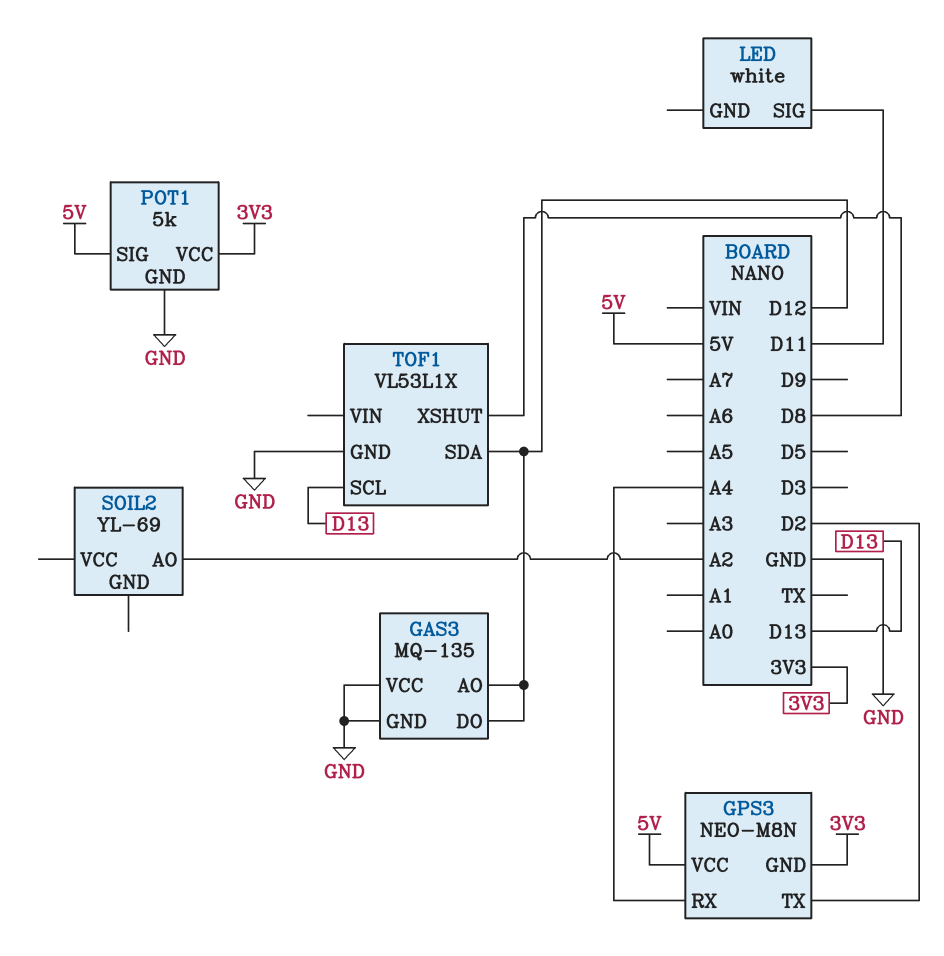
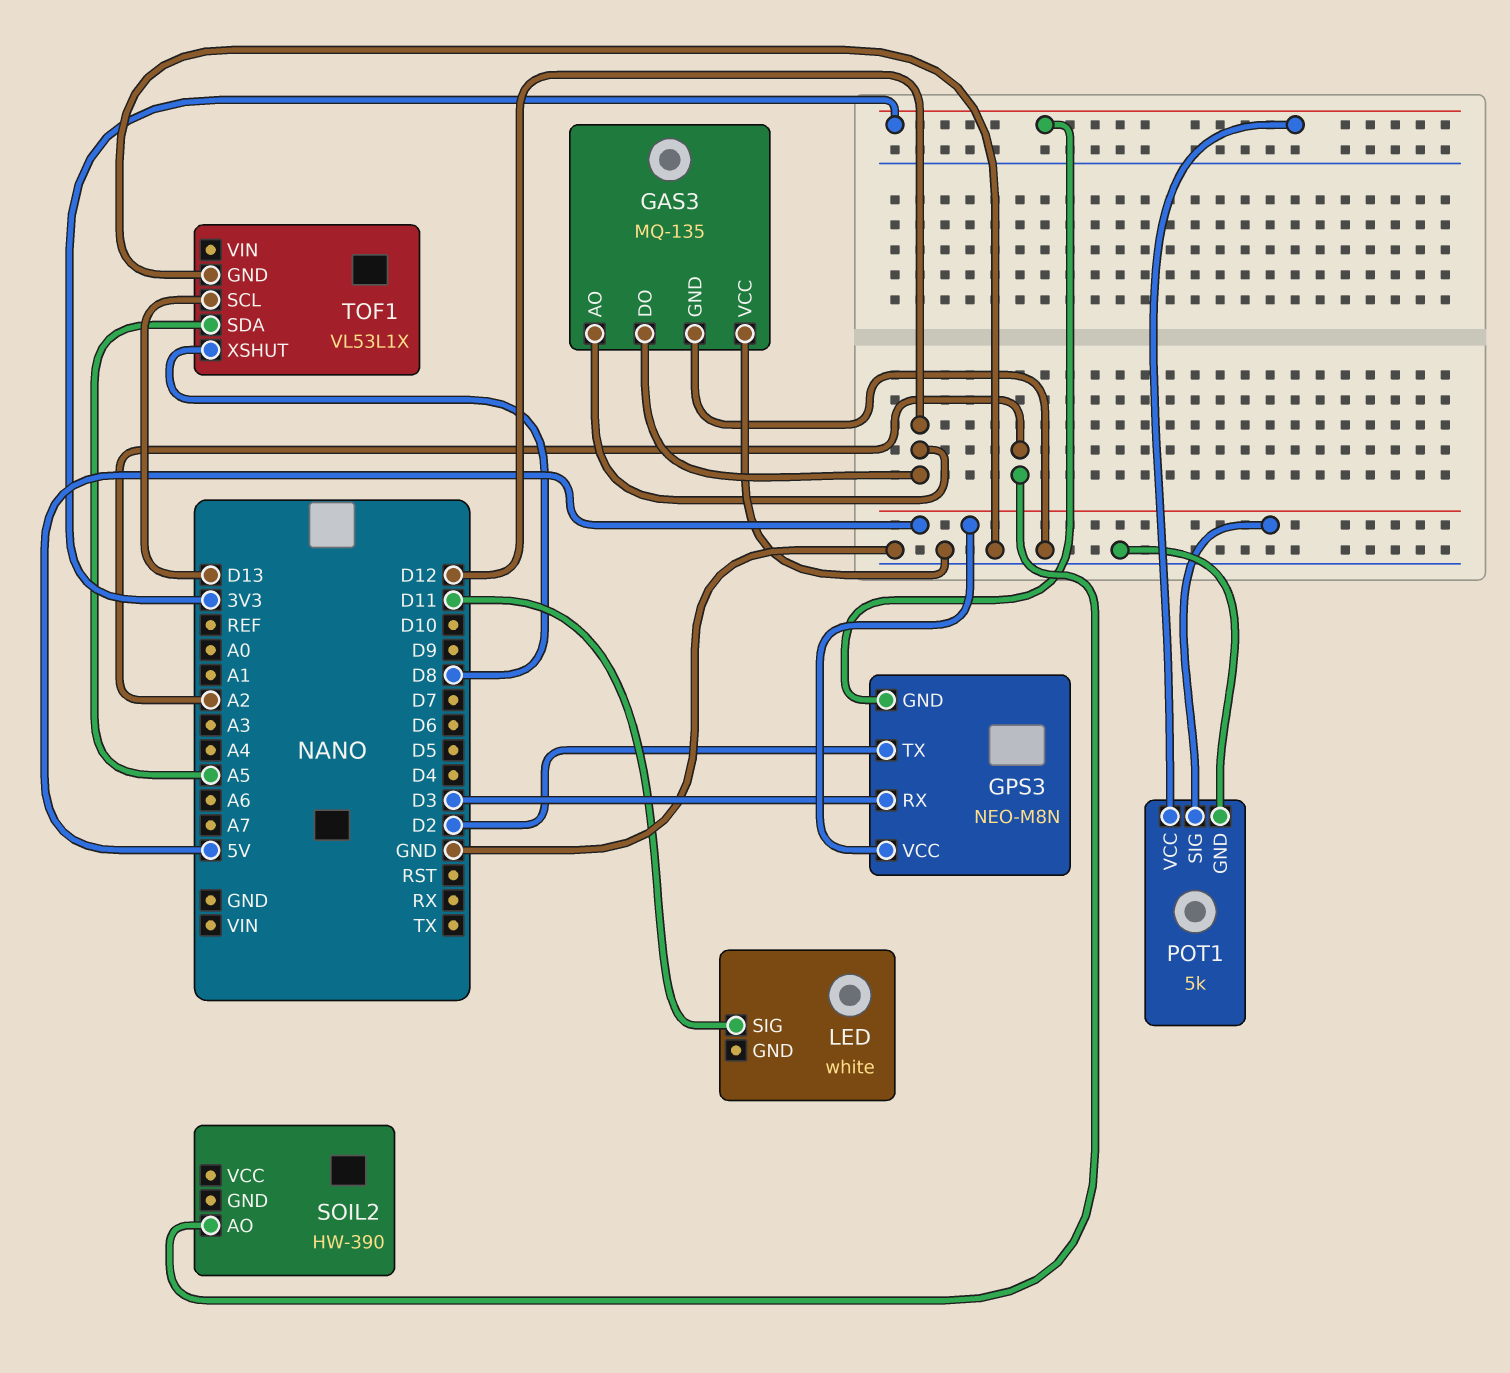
GPS3 pin RX: A4 -> D3
SOIL2: YL-69 -> HW-390
TOF1 pin SDA: D12 -> A5

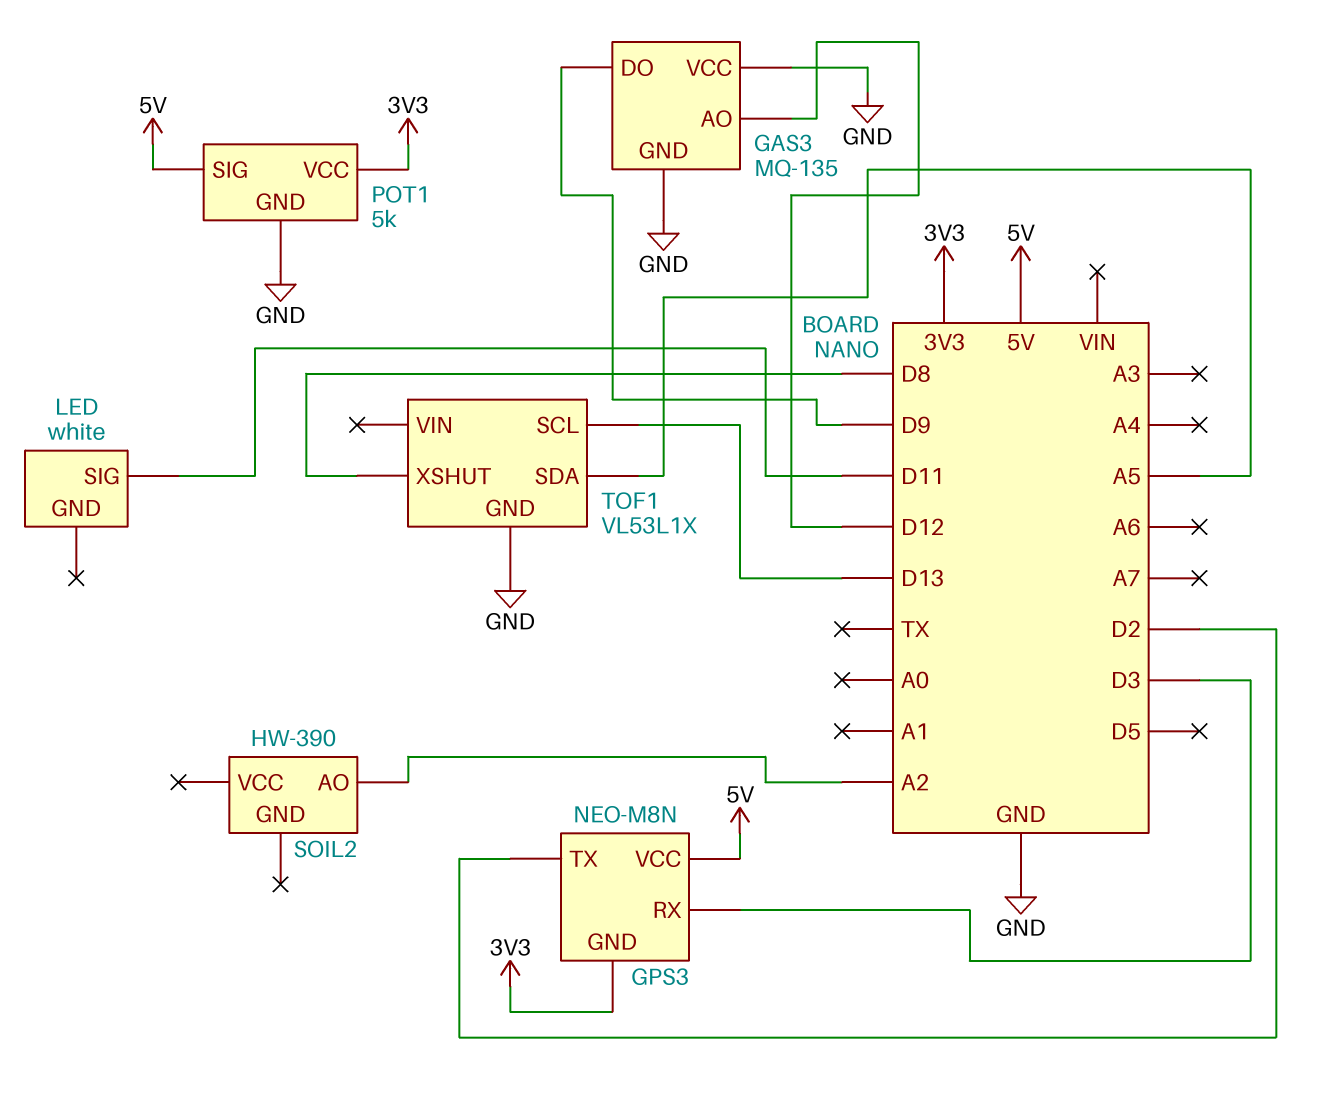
GAS3 pin DO: D12 -> D9

